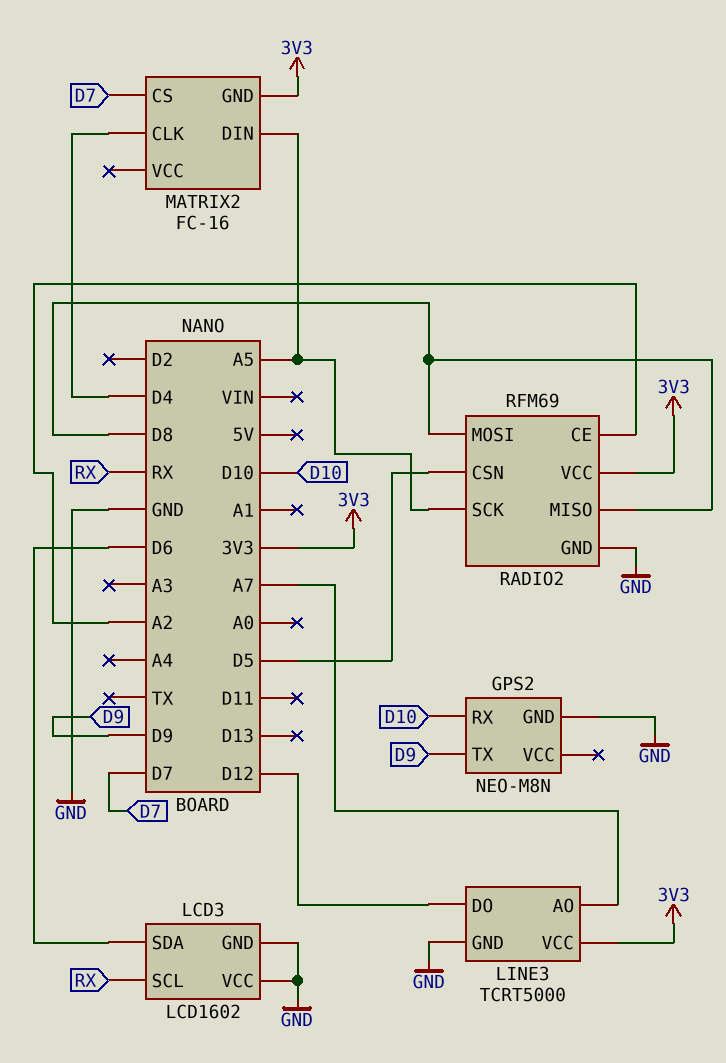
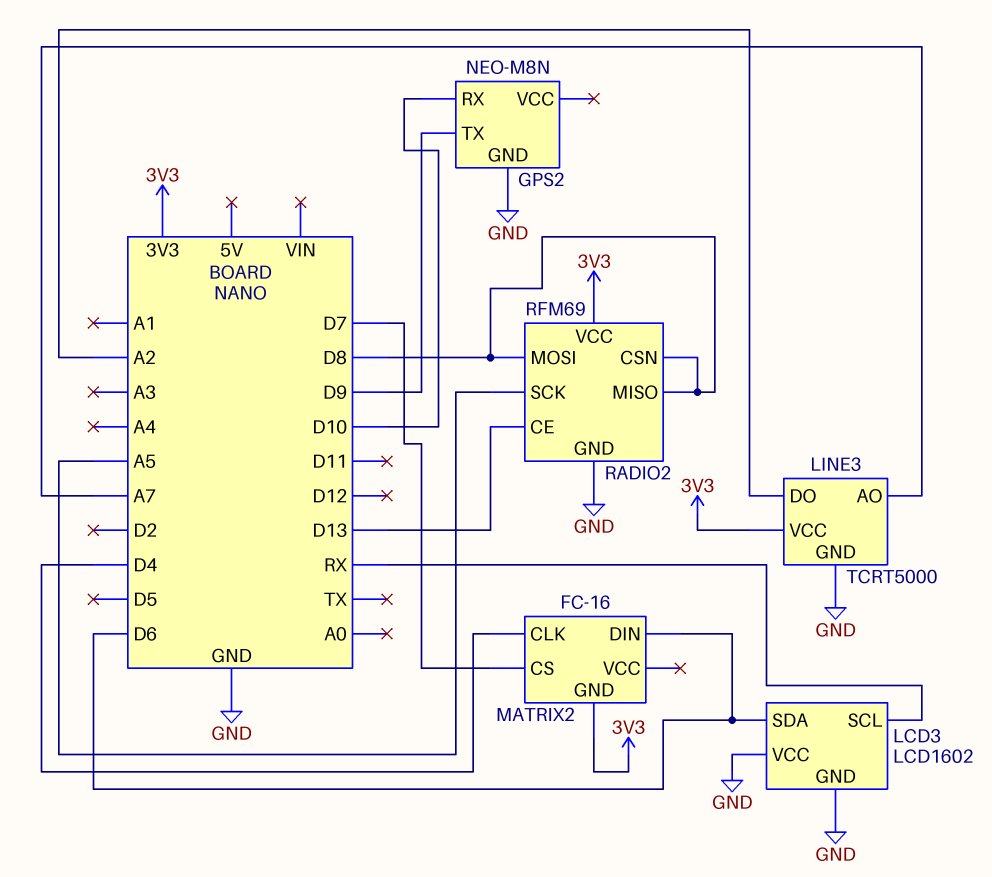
LINE3 pin DO: D12 -> A2
MATRIX2 pin DIN: A5 -> D6
RADIO2 pin CE: A2 -> D13
RADIO2 pin CSN: D5 -> D8

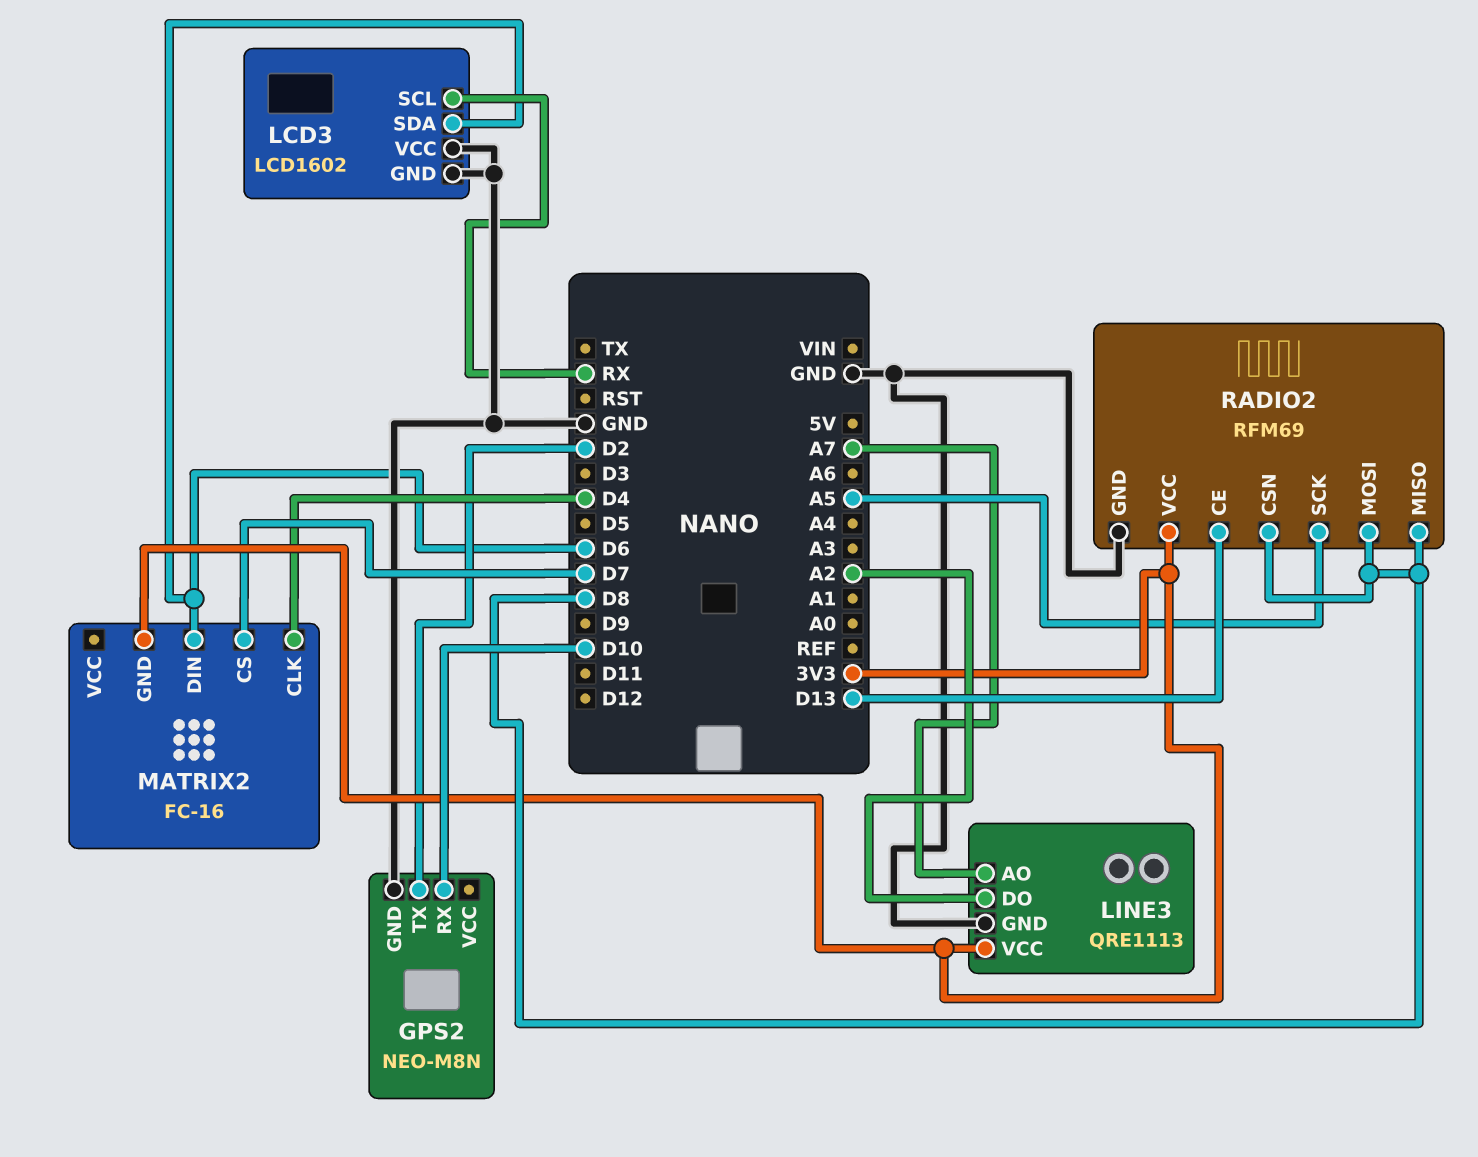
GPS2 pin TX: D9 -> D2
LINE3: TCRT5000 -> QRE1113

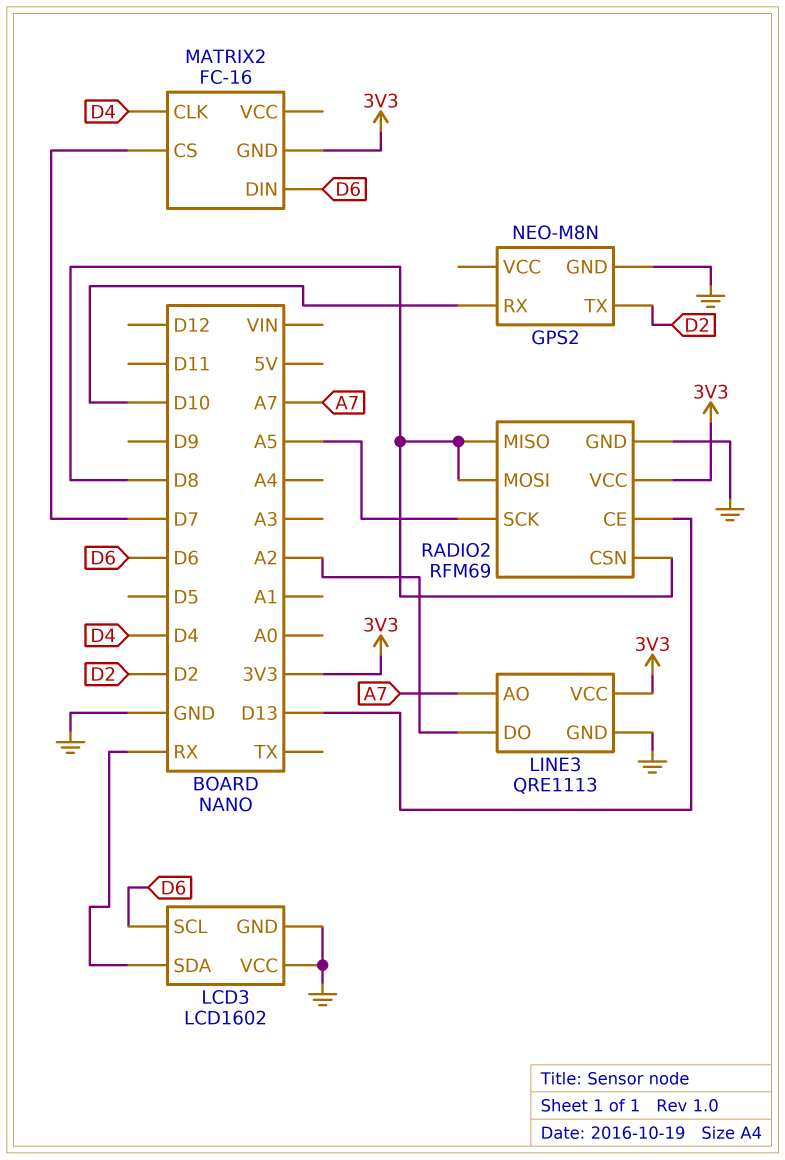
LCD3 pin SCL: RX -> D6
LCD3 pin SDA: D6 -> RX

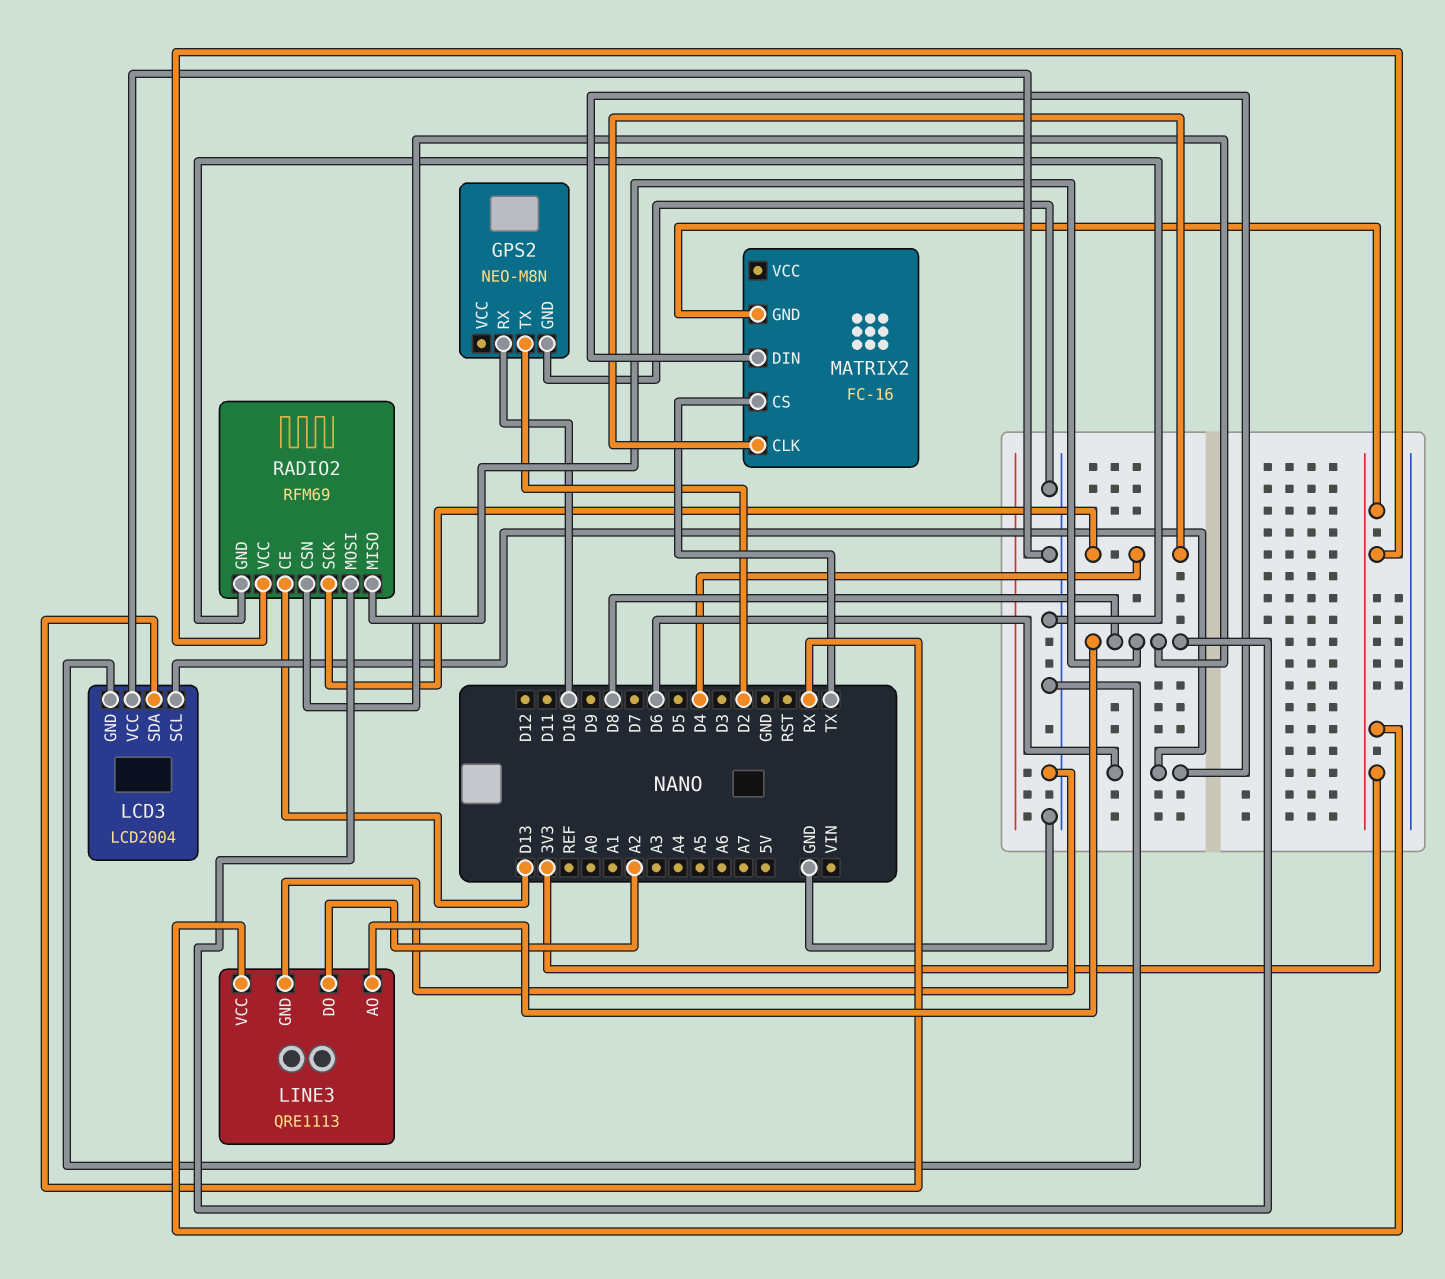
LCD3: LCD1602 -> LCD2004
LINE3 pin AO: A7 -> D8
MATRIX2 pin CS: D7 -> TX
RADIO2 pin SCK: A5 -> D4

